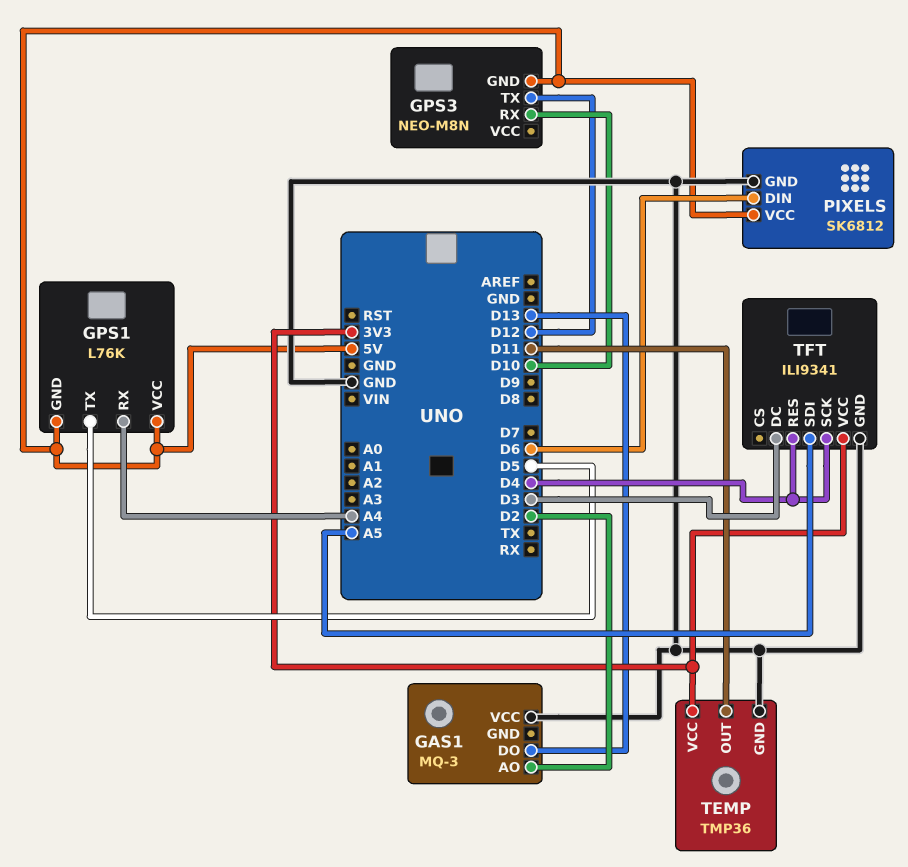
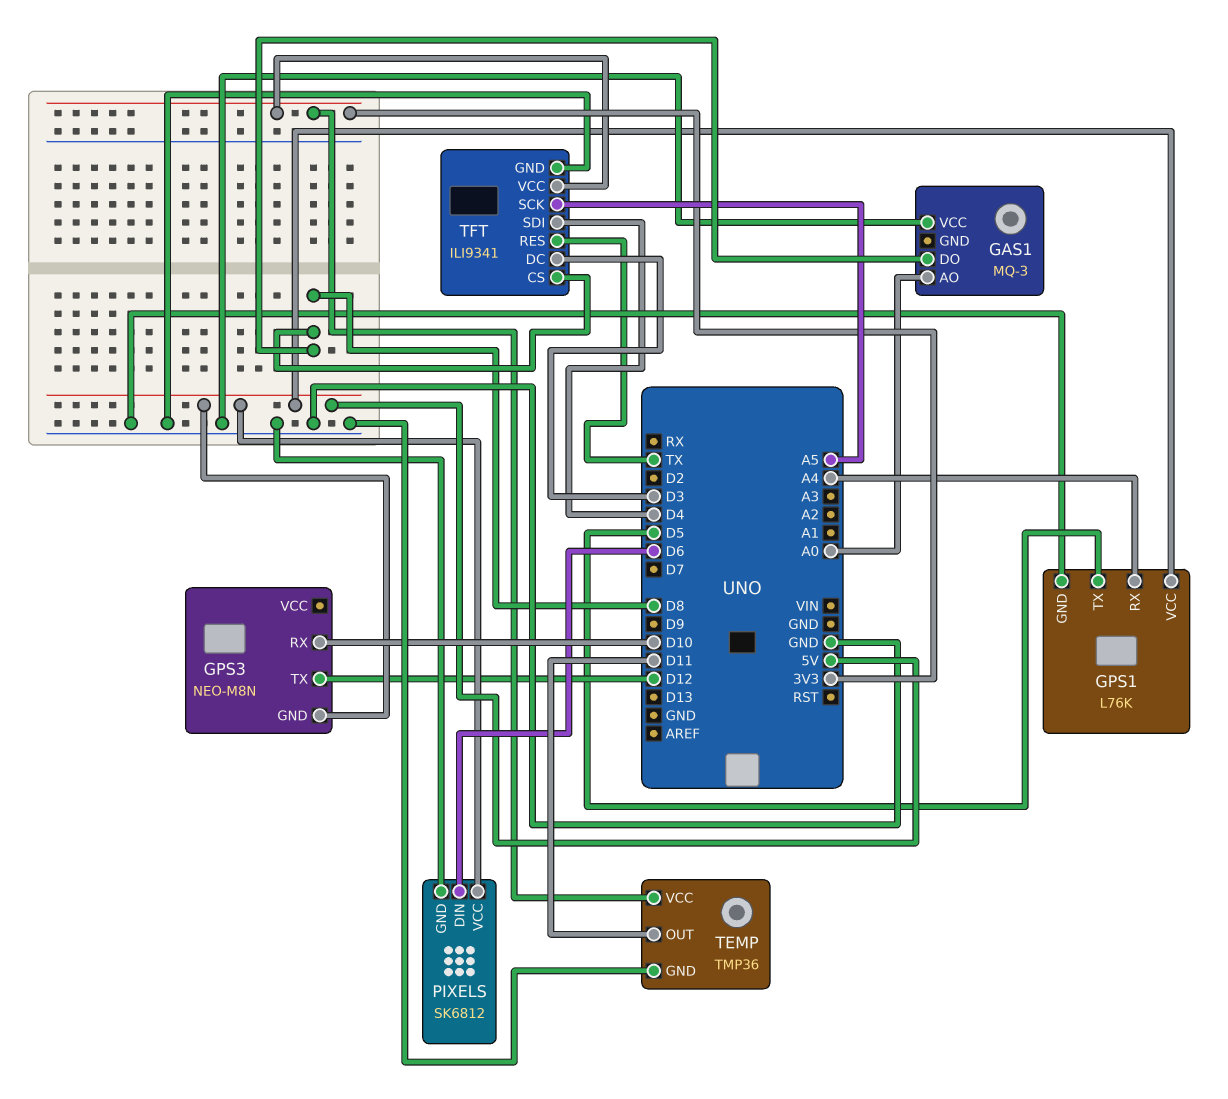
GAS1 pin AO: D2 -> A0
GAS1 pin DO: D13 -> D8
GPS1 pin GND: 5V -> GND
TFT pin CS: none -> D8
TFT pin RES: D4 -> TX
TFT pin SCK: D4 -> A5
TFT pin SDI: A5 -> D4

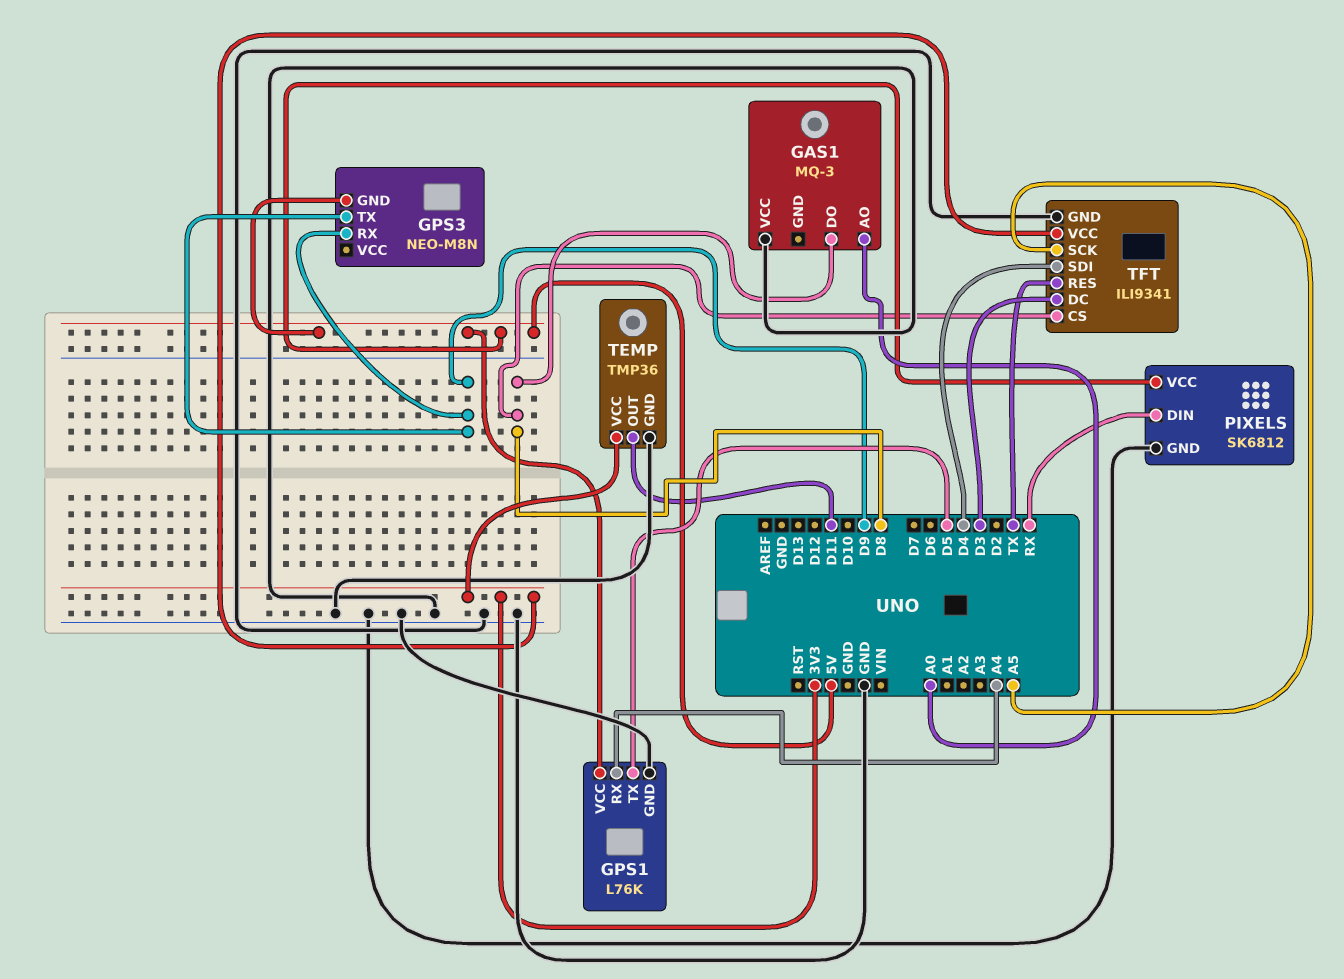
GPS3 pin RX: D10 -> D9
GPS3 pin TX: D12 -> D9
PIXELS pin DIN: D6 -> RX

